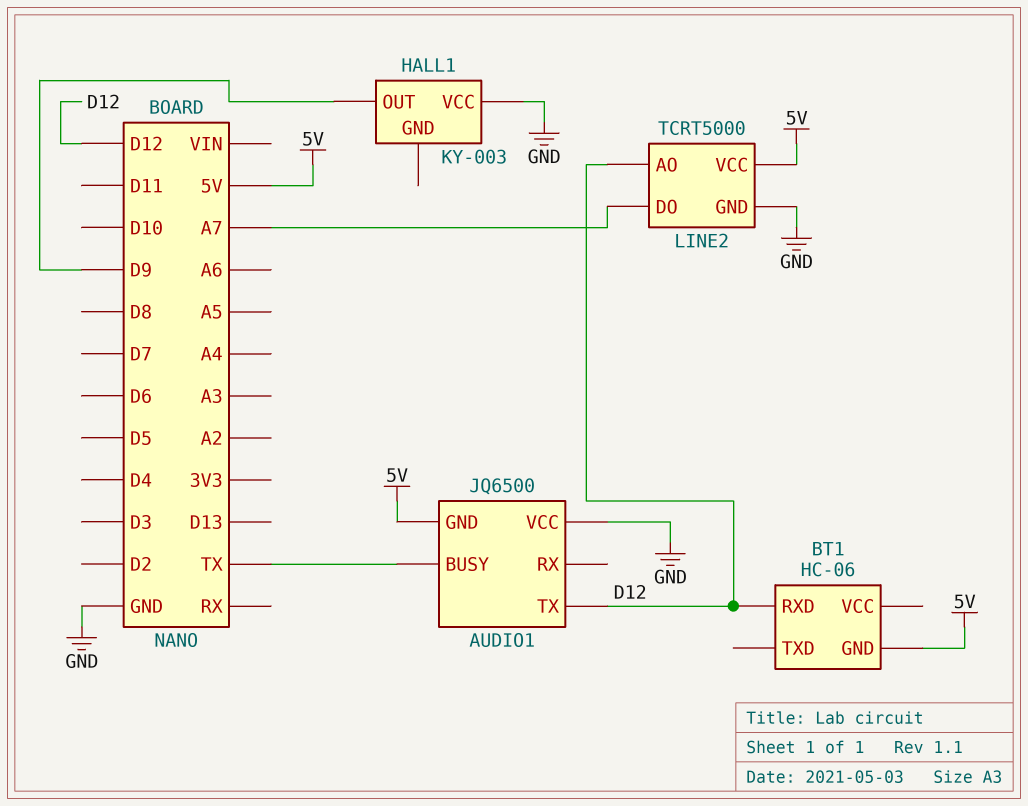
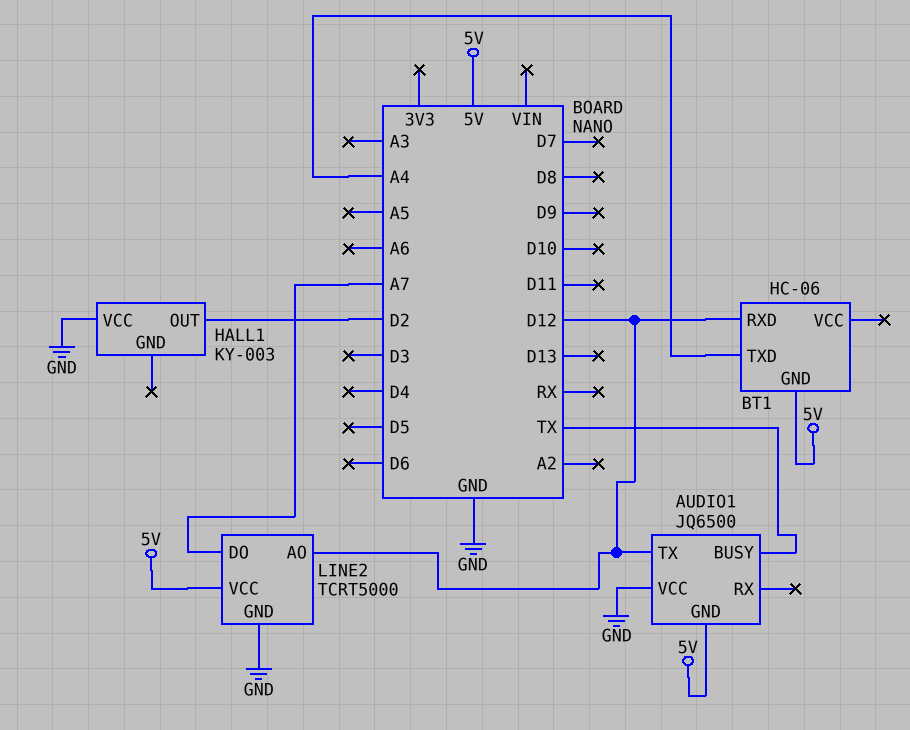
BT1 pin TXD: none -> A4
HALL1 pin OUT: D9 -> D2

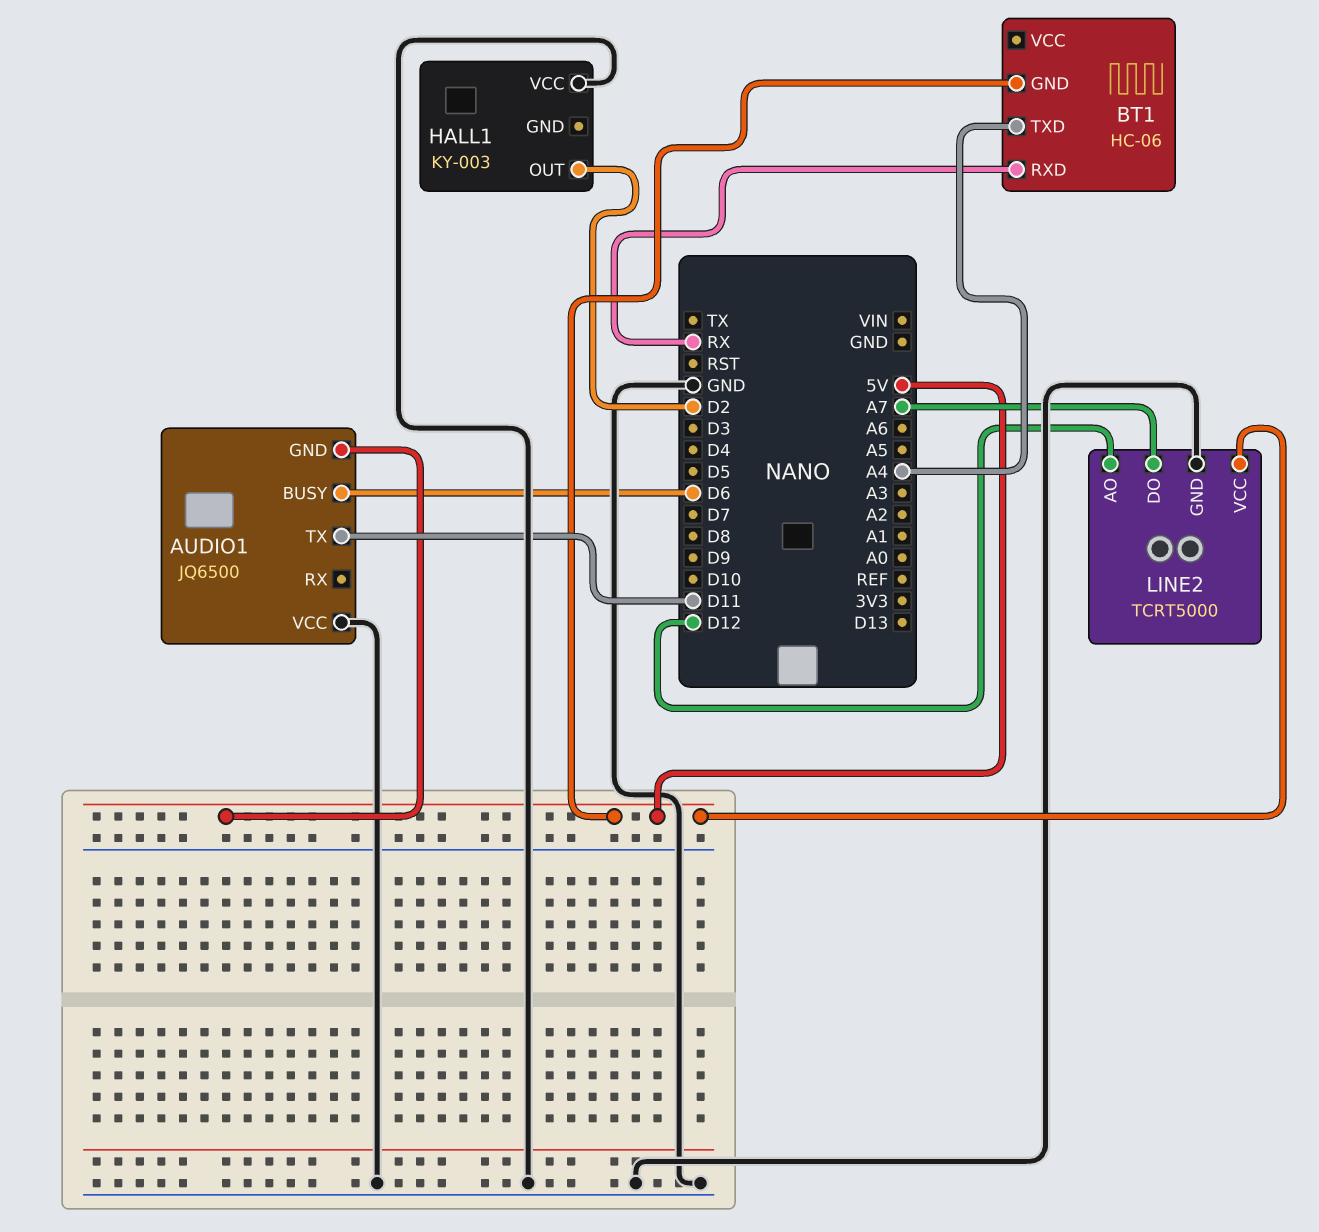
AUDIO1 pin BUSY: TX -> D6
AUDIO1 pin TX: D12 -> D11
BT1 pin RXD: D12 -> RX

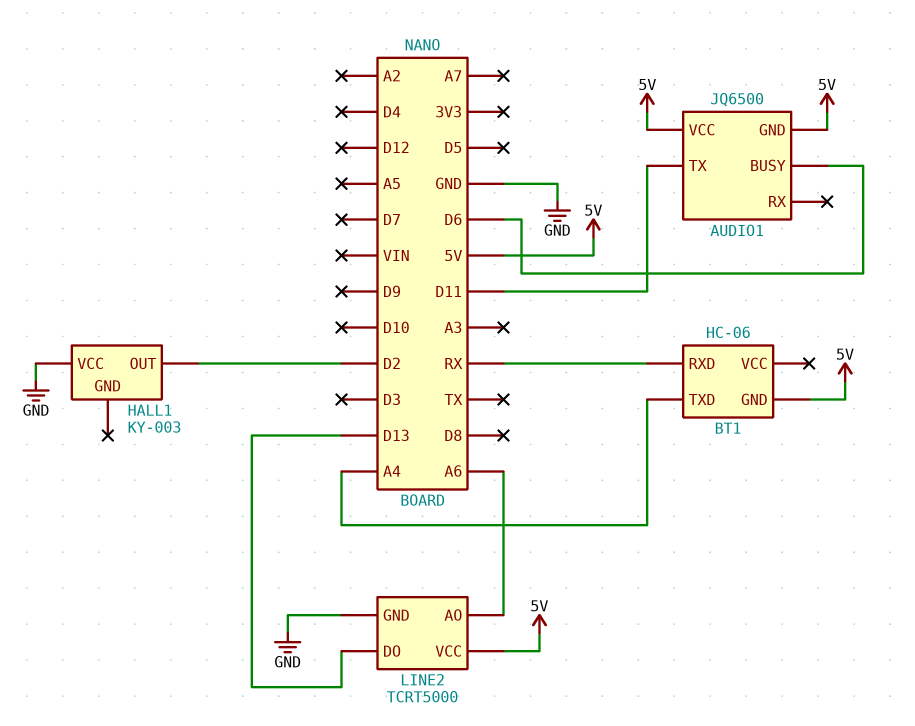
AUDIO1 pin VCC: GND -> 5V
LINE2 pin AO: D12 -> A6
LINE2 pin DO: A7 -> D13

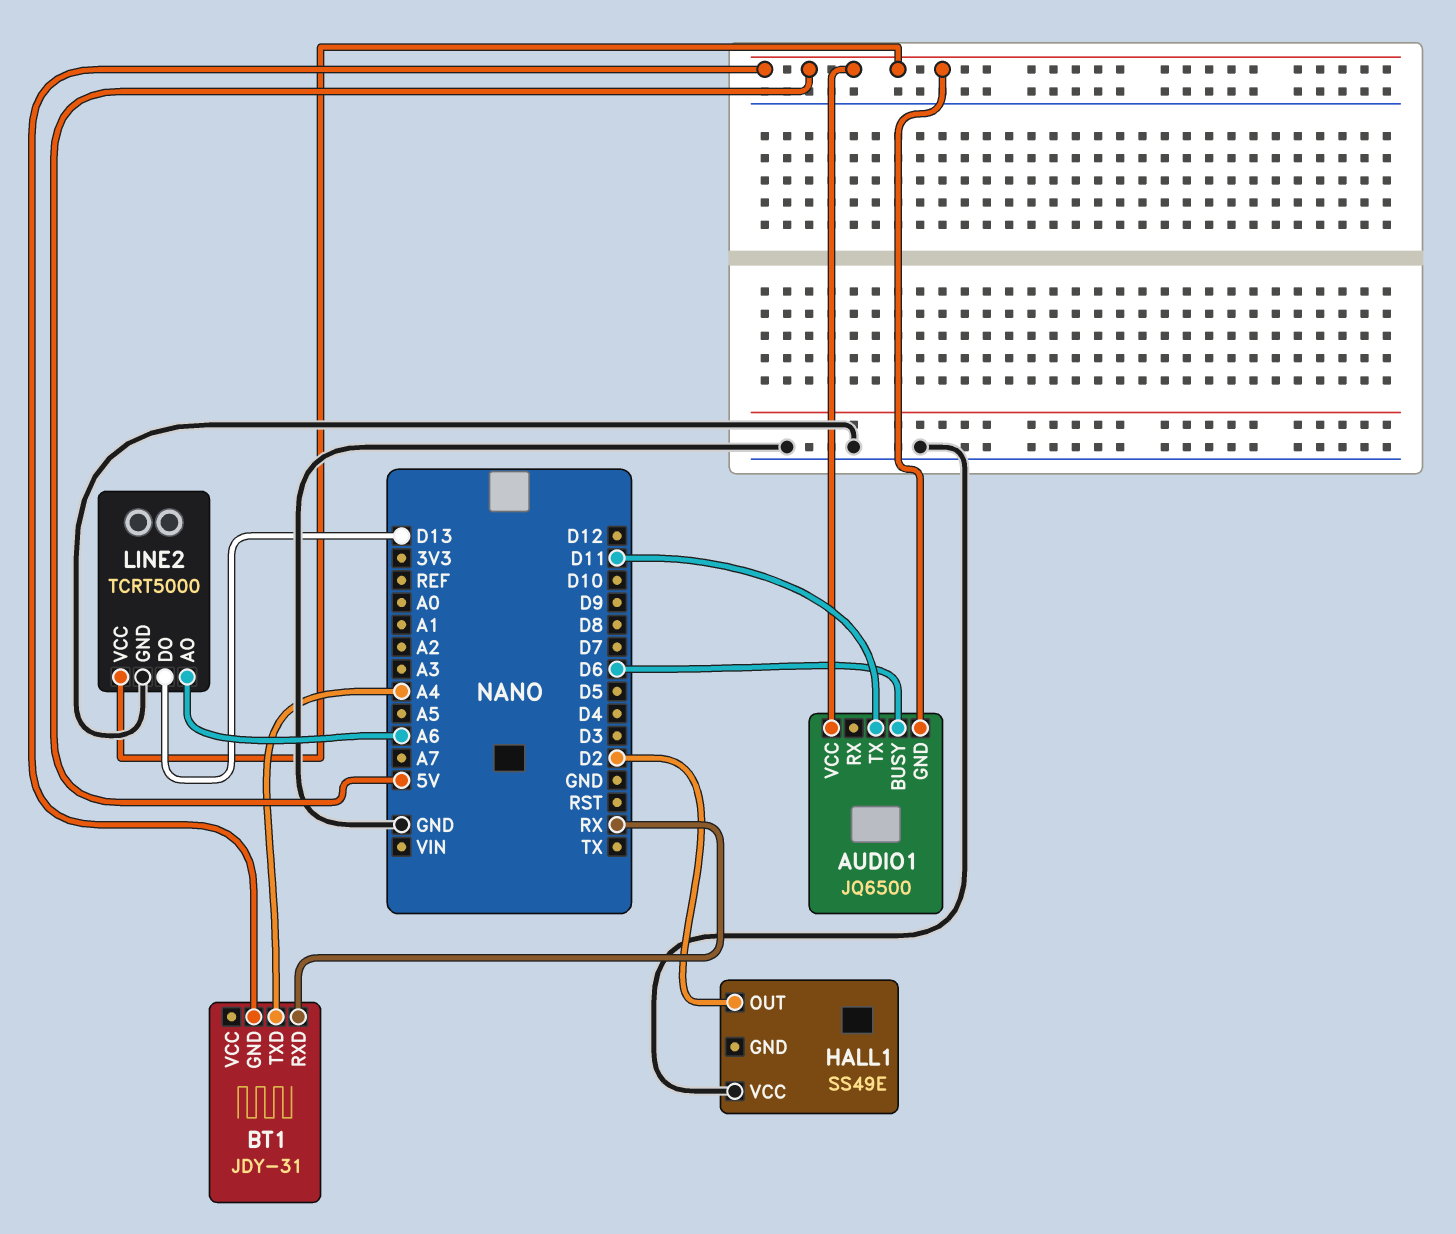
BT1: HC-06 -> JDY-31
HALL1: KY-003 -> SS49E

